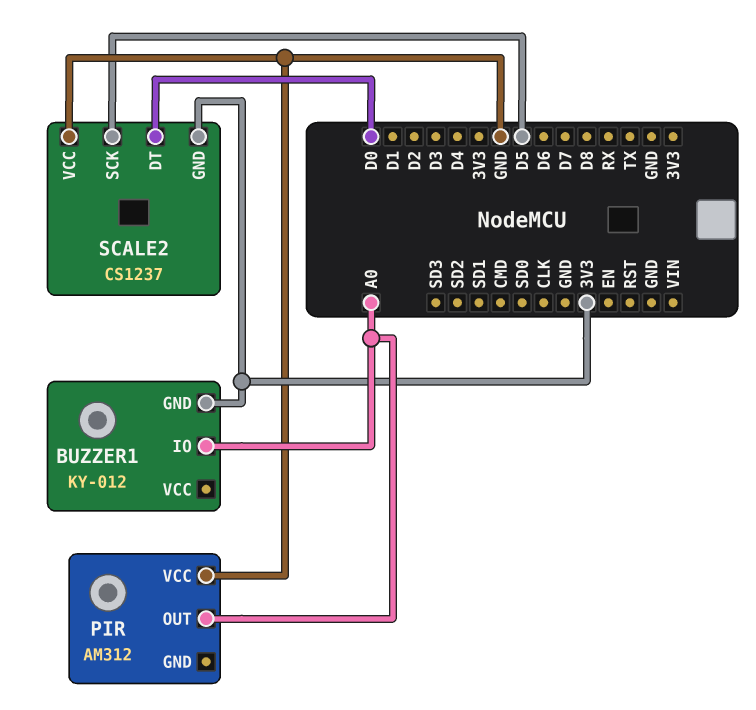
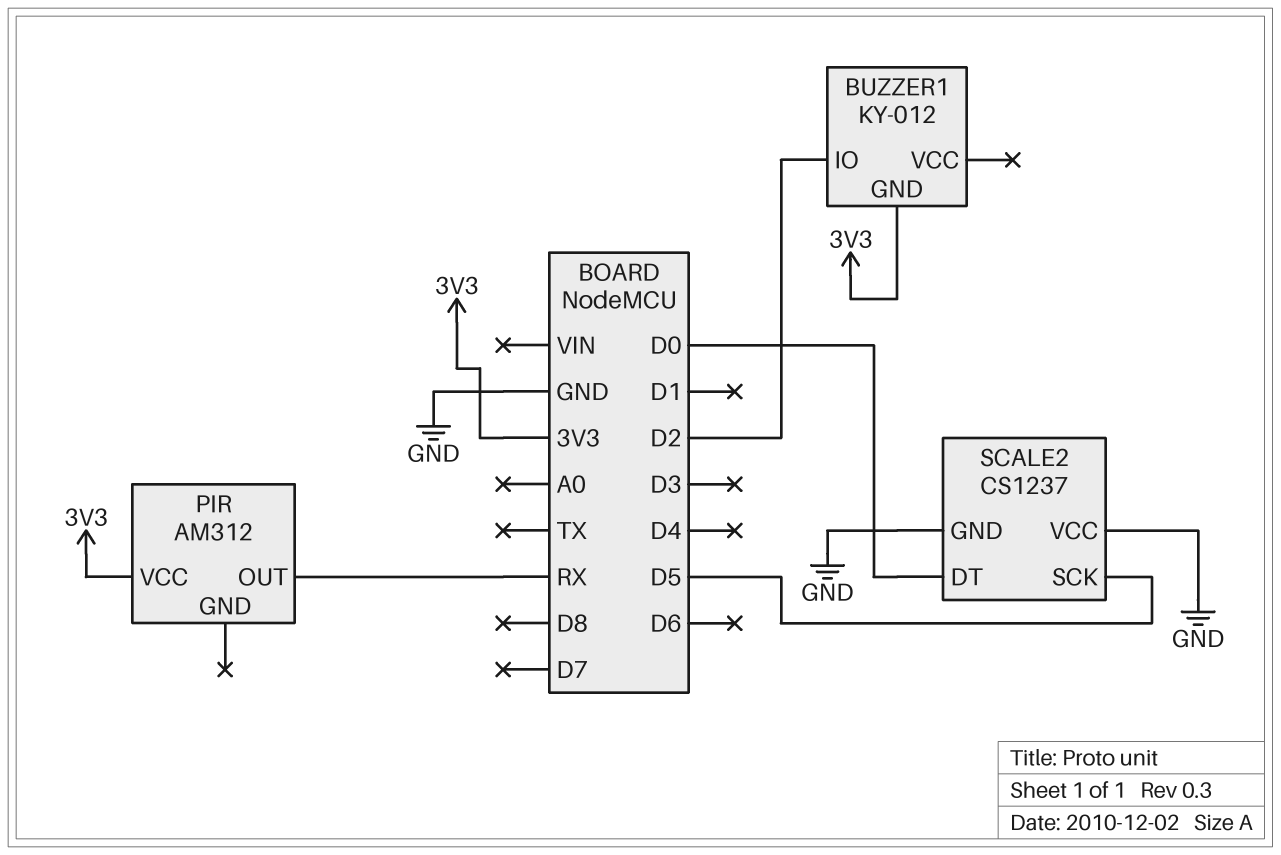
BUZZER1 pin IO: A0 -> D2
PIR pin OUT: A0 -> RX
PIR pin VCC: GND -> 3V3
SCALE2 pin GND: 3V3 -> GND

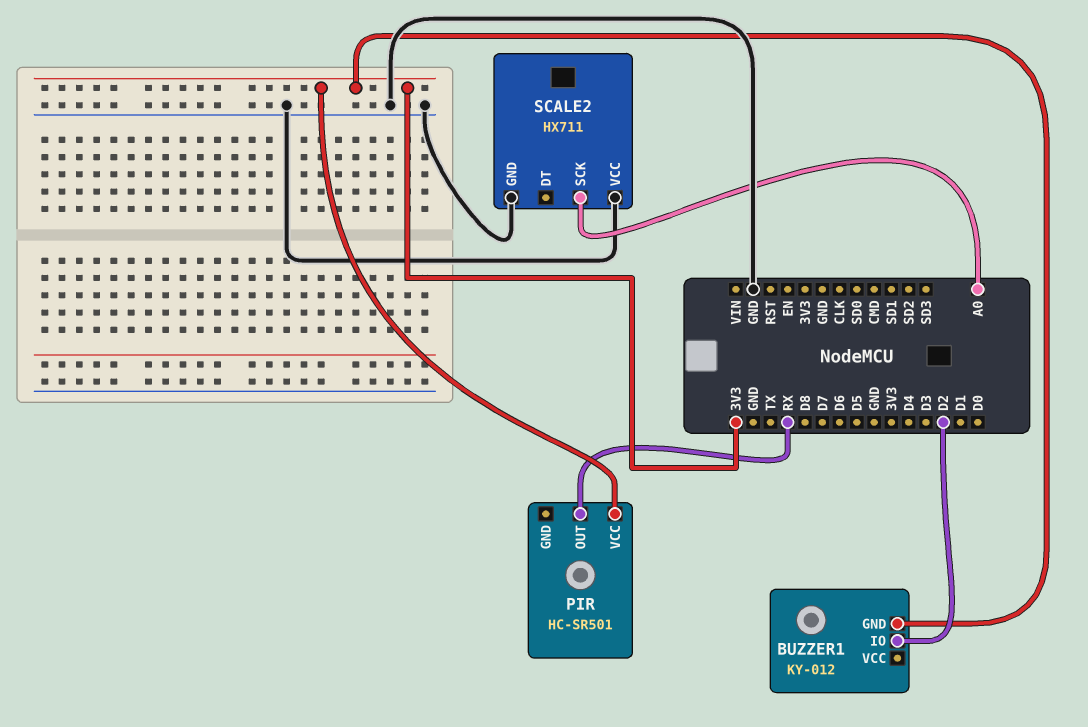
PIR: AM312 -> HC-SR501
SCALE2: CS1237 -> HX711
SCALE2 pin DT: D0 -> none
SCALE2 pin SCK: D5 -> A0

